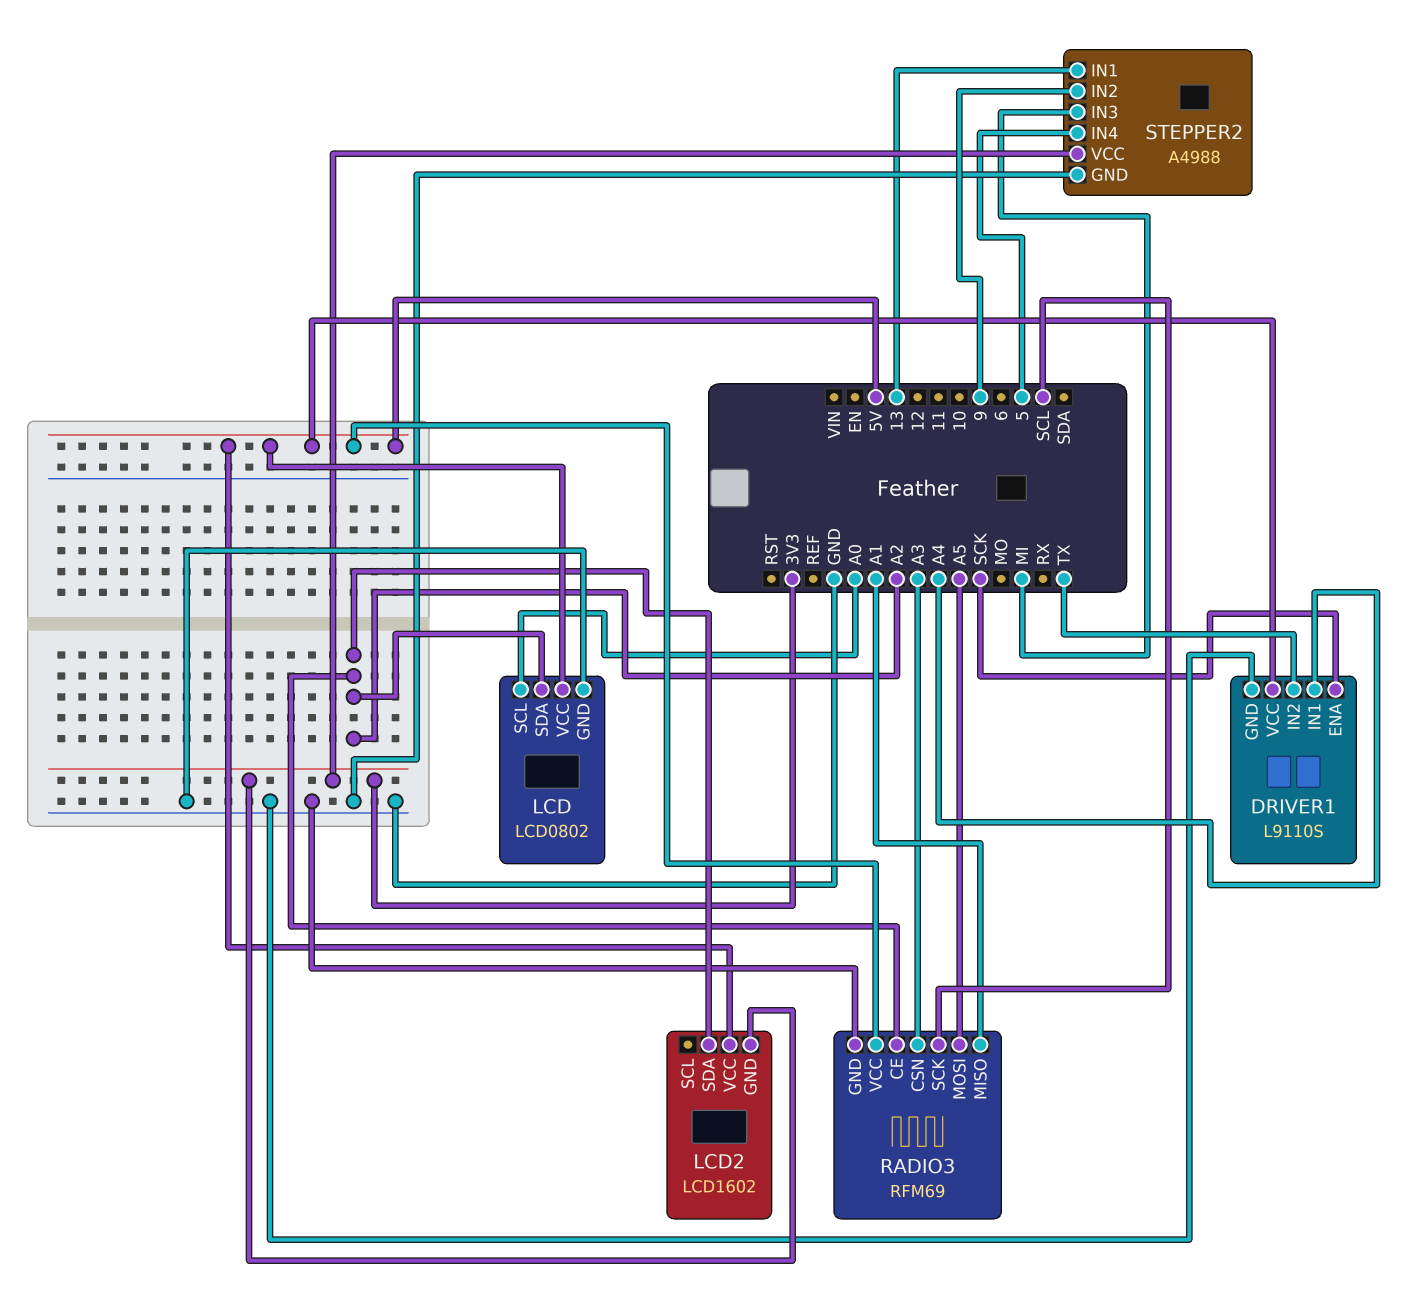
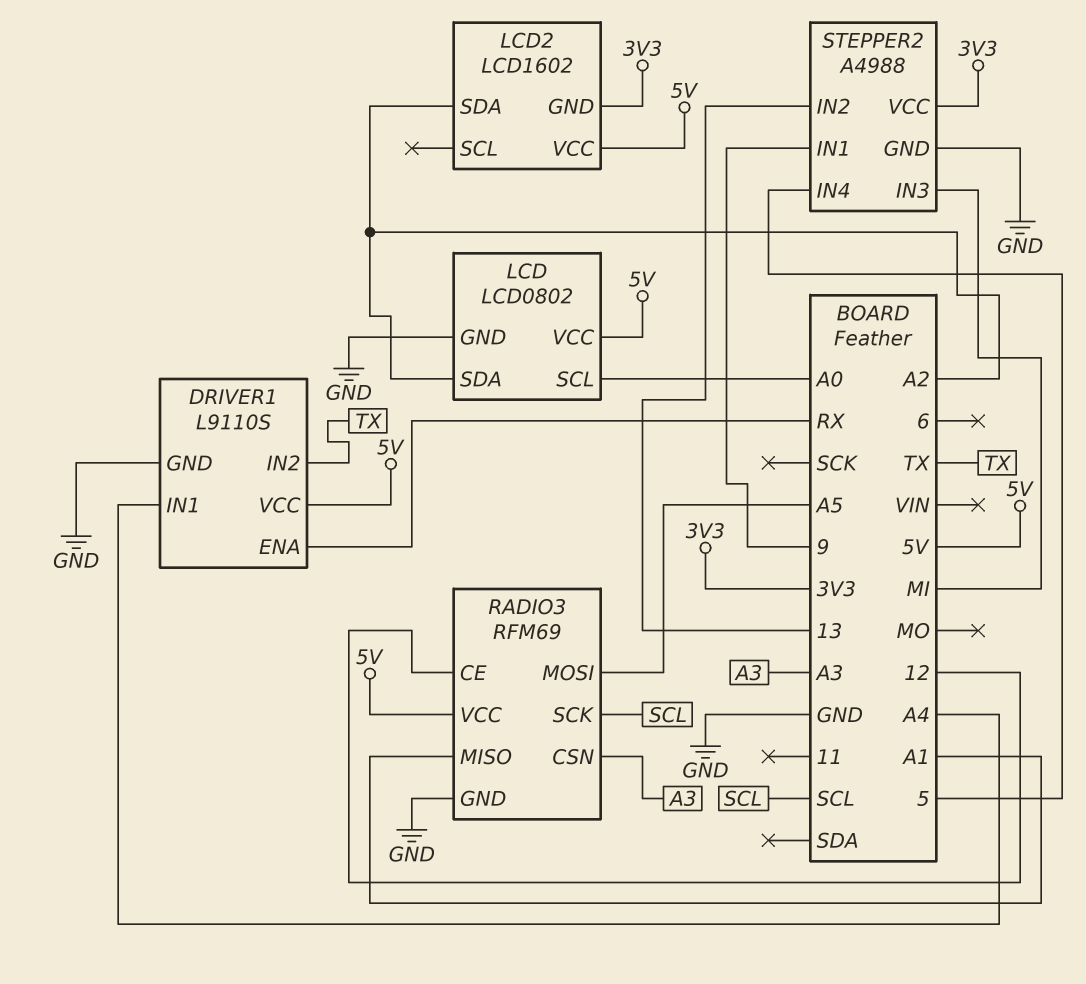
DRIVER1 pin ENA: SCK -> RX
RADIO3 pin CE: A2 -> 12
STEPPER2 pin IN1: 13 -> 9
STEPPER2 pin IN2: 9 -> 13

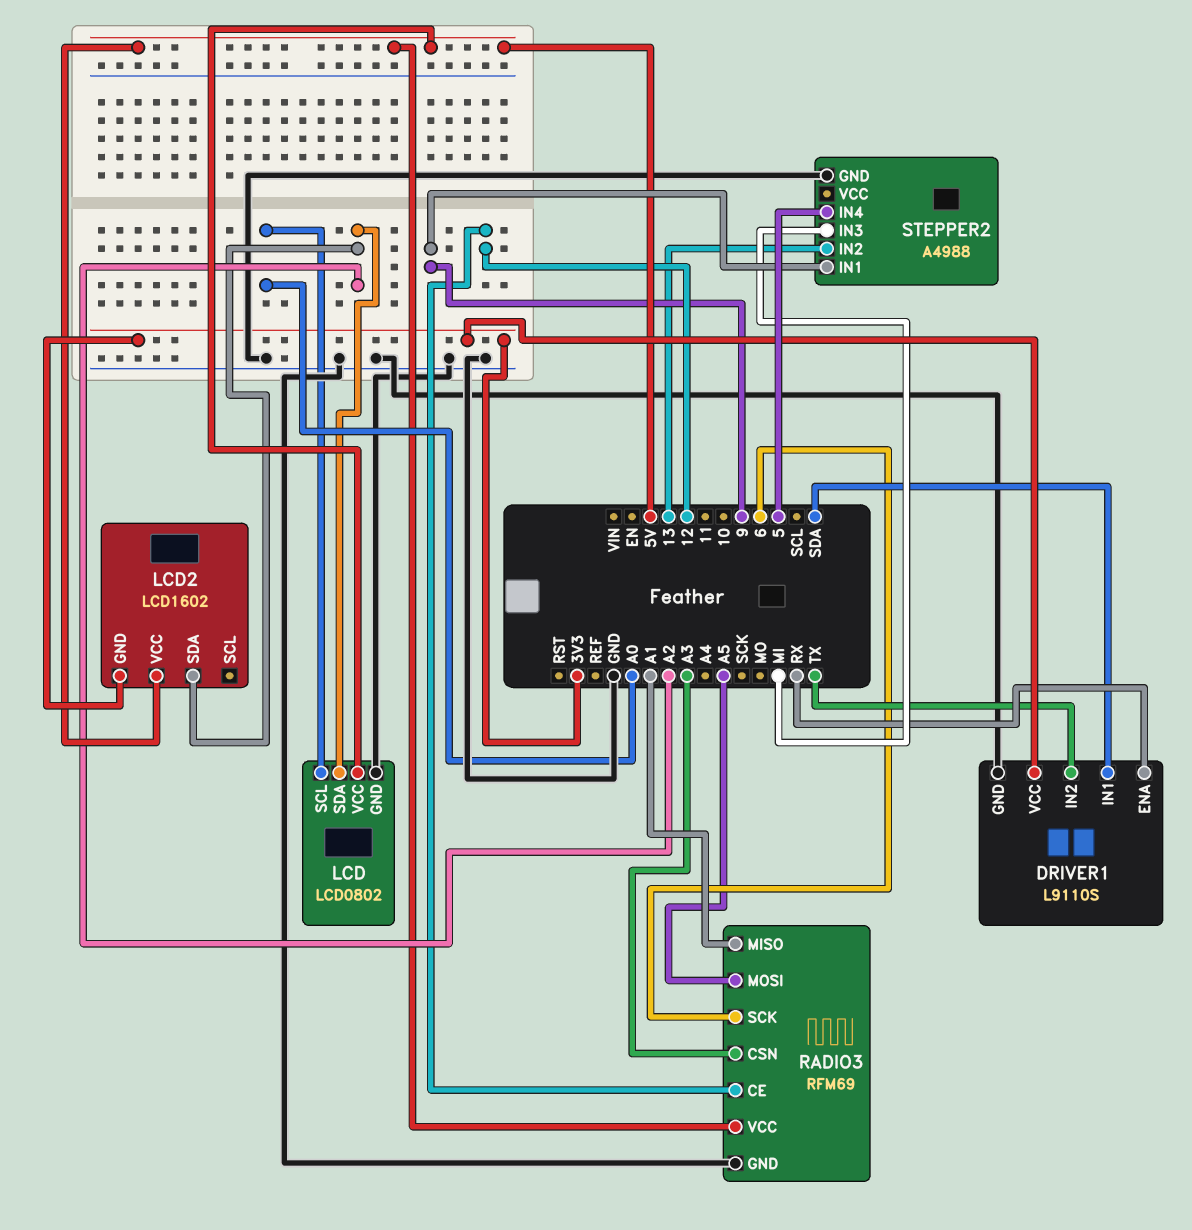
DRIVER1 pin IN1: A4 -> SDA
DRIVER1 pin VCC: 5V -> 3V3
RADIO3 pin SCK: SCL -> 6
STEPPER2 pin VCC: 3V3 -> none

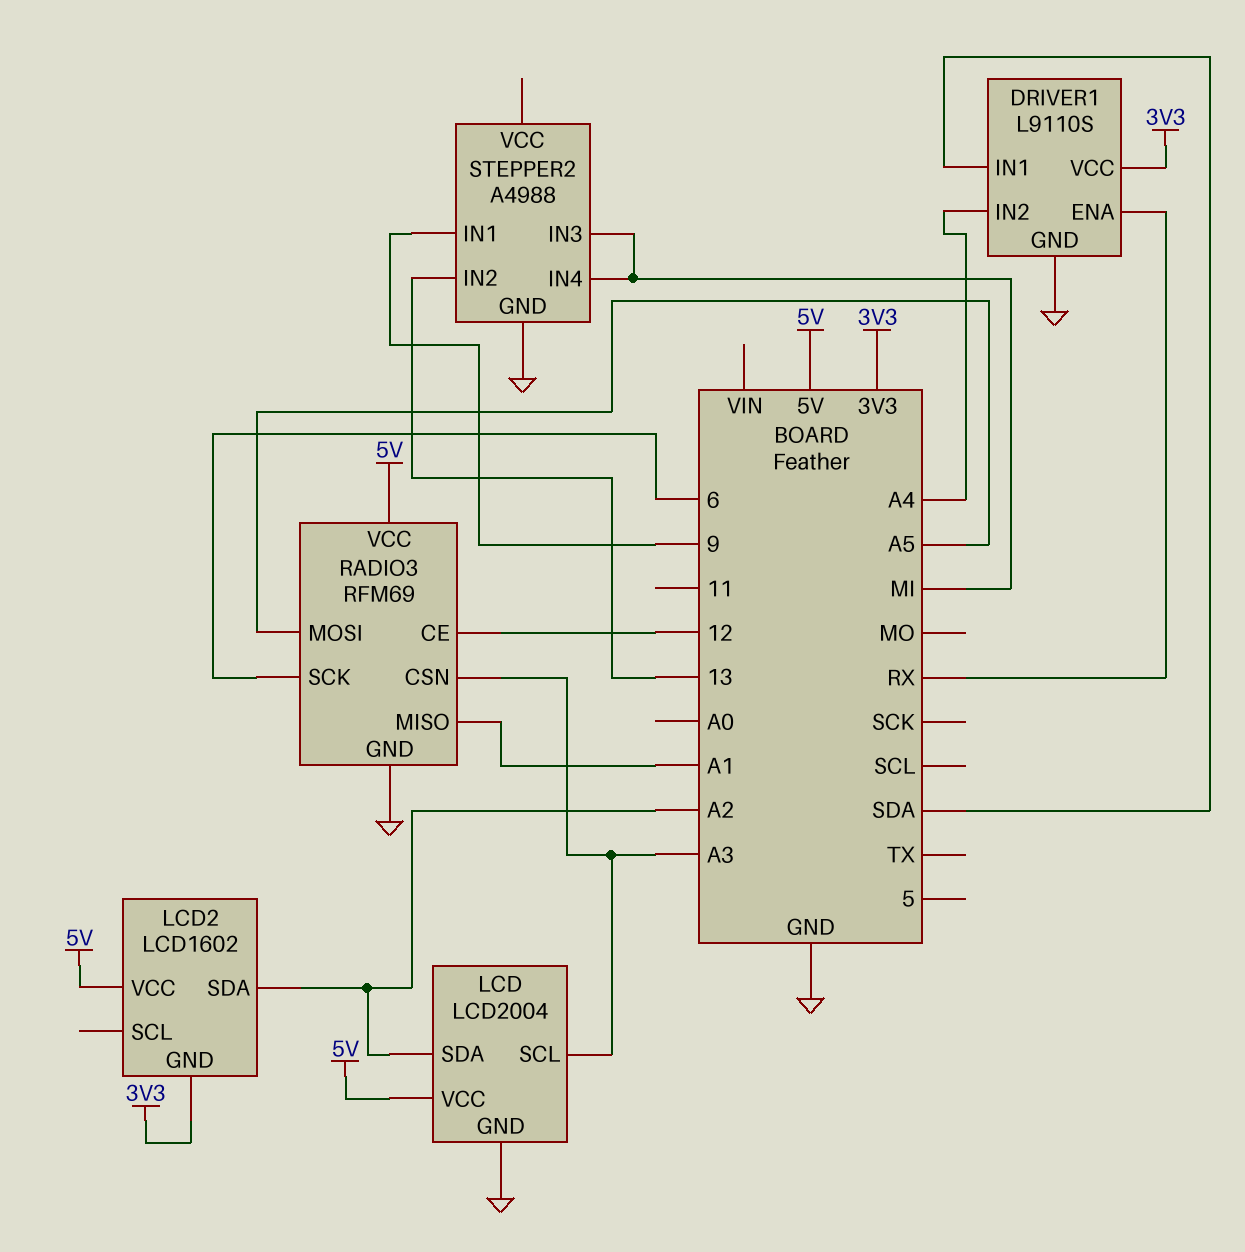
DRIVER1 pin IN2: TX -> A4
LCD: LCD0802 -> LCD2004
LCD pin SCL: A0 -> A3
STEPPER2 pin IN4: 5 -> MI

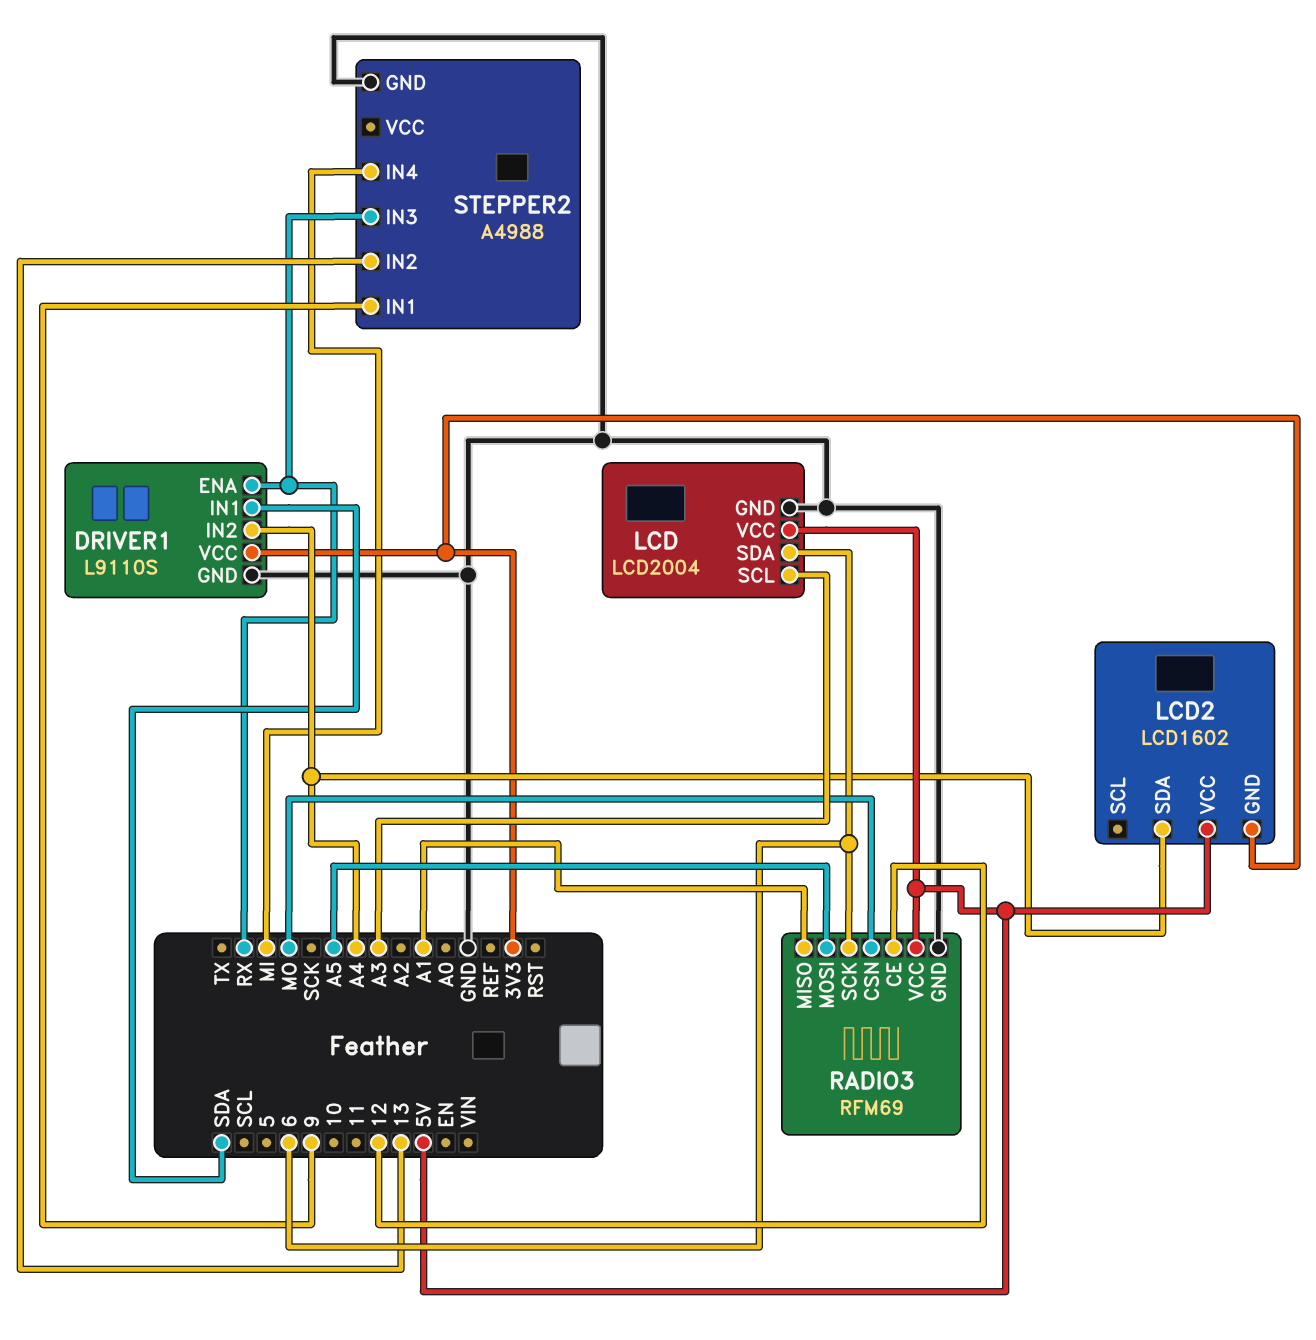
LCD pin SDA: A2 -> 6
LCD2 pin SDA: A2 -> A4
RADIO3 pin CSN: A3 -> MO
STEPPER2 pin IN3: MI -> RX

